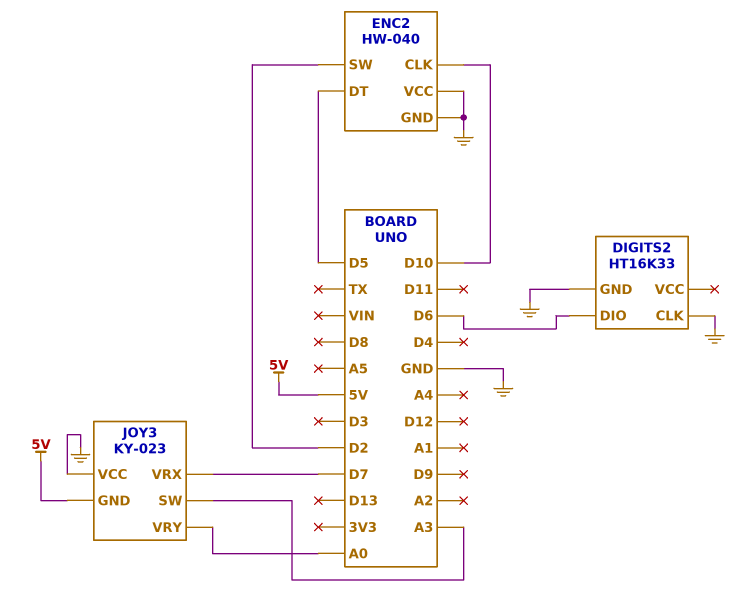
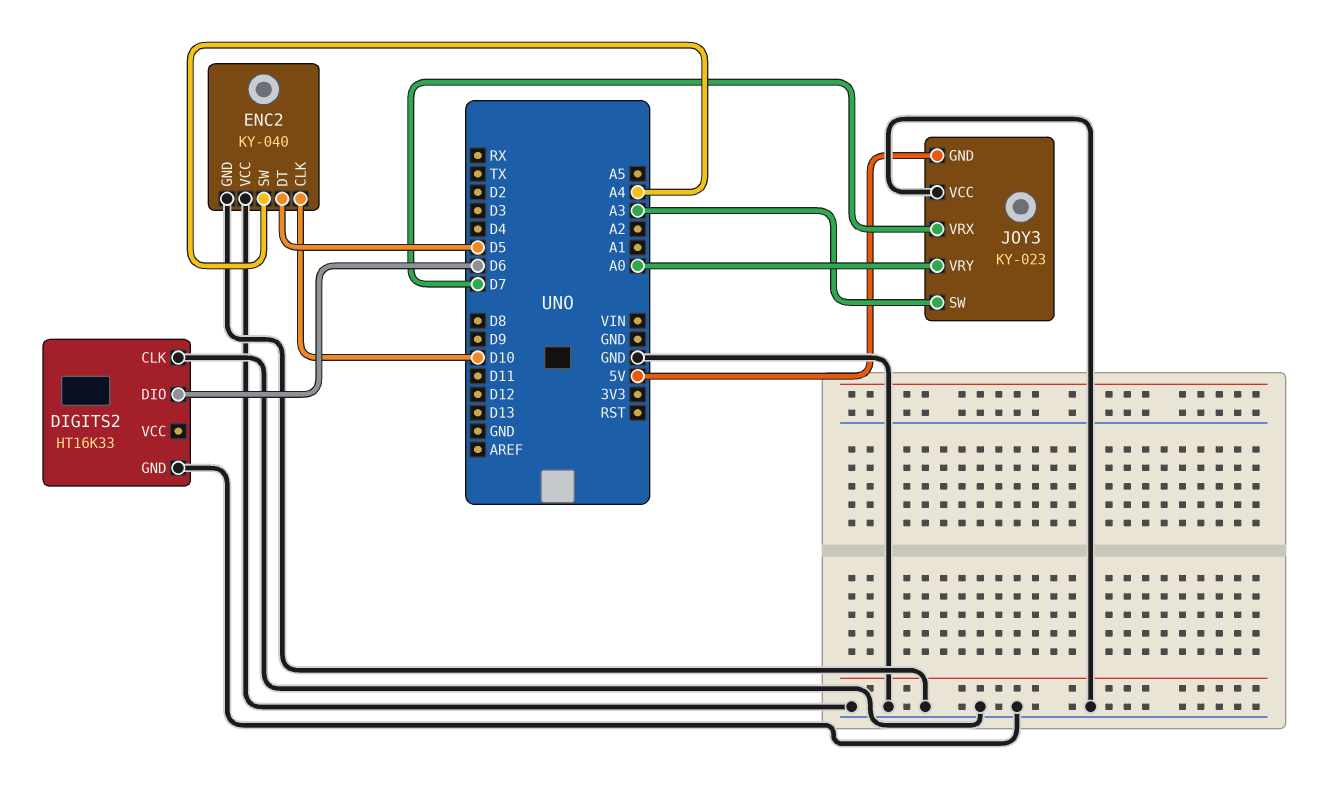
ENC2: HW-040 -> KY-040
ENC2 pin SW: D2 -> A4

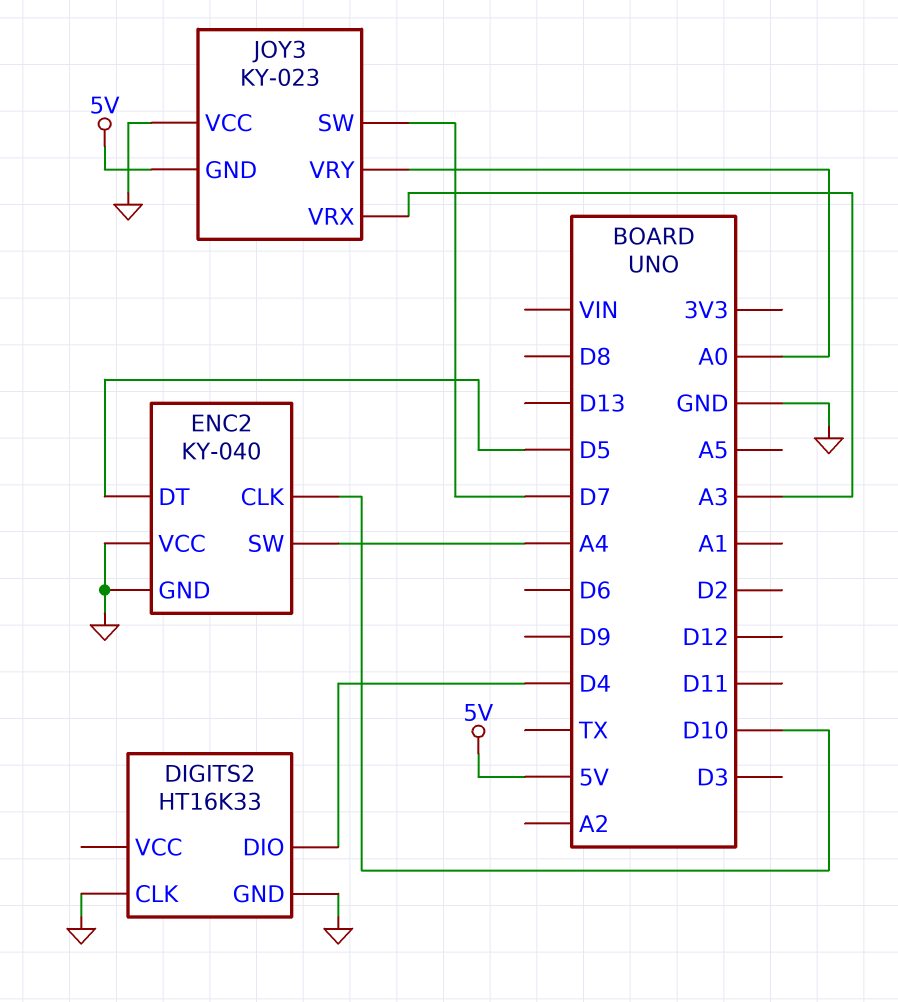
DIGITS2 pin DIO: D6 -> D4
JOY3 pin SW: A3 -> D7
JOY3 pin VRX: D7 -> A3

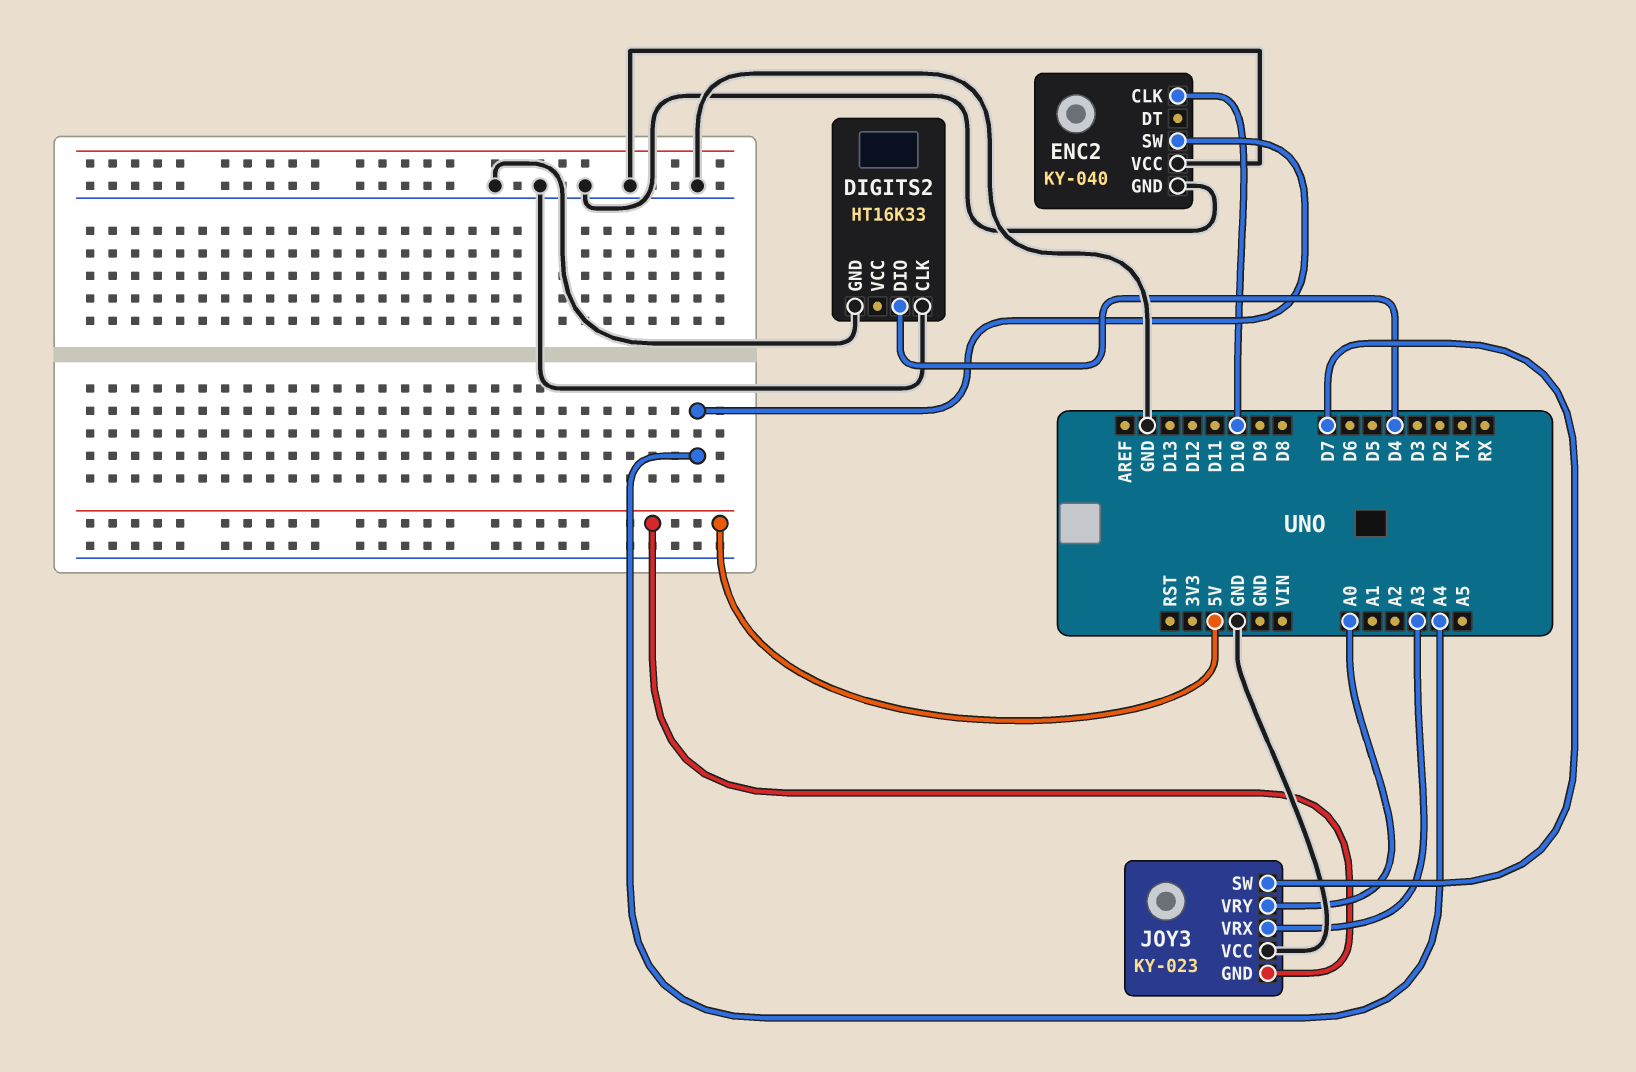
ENC2 pin DT: D5 -> none

